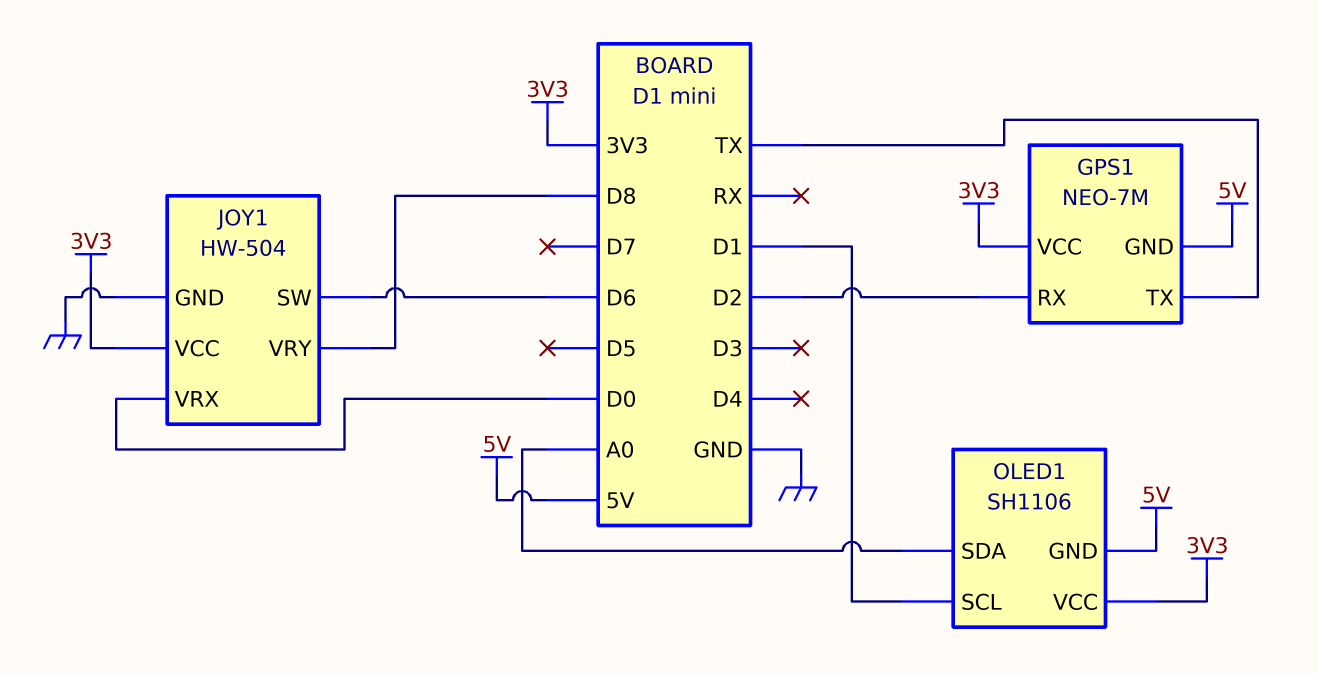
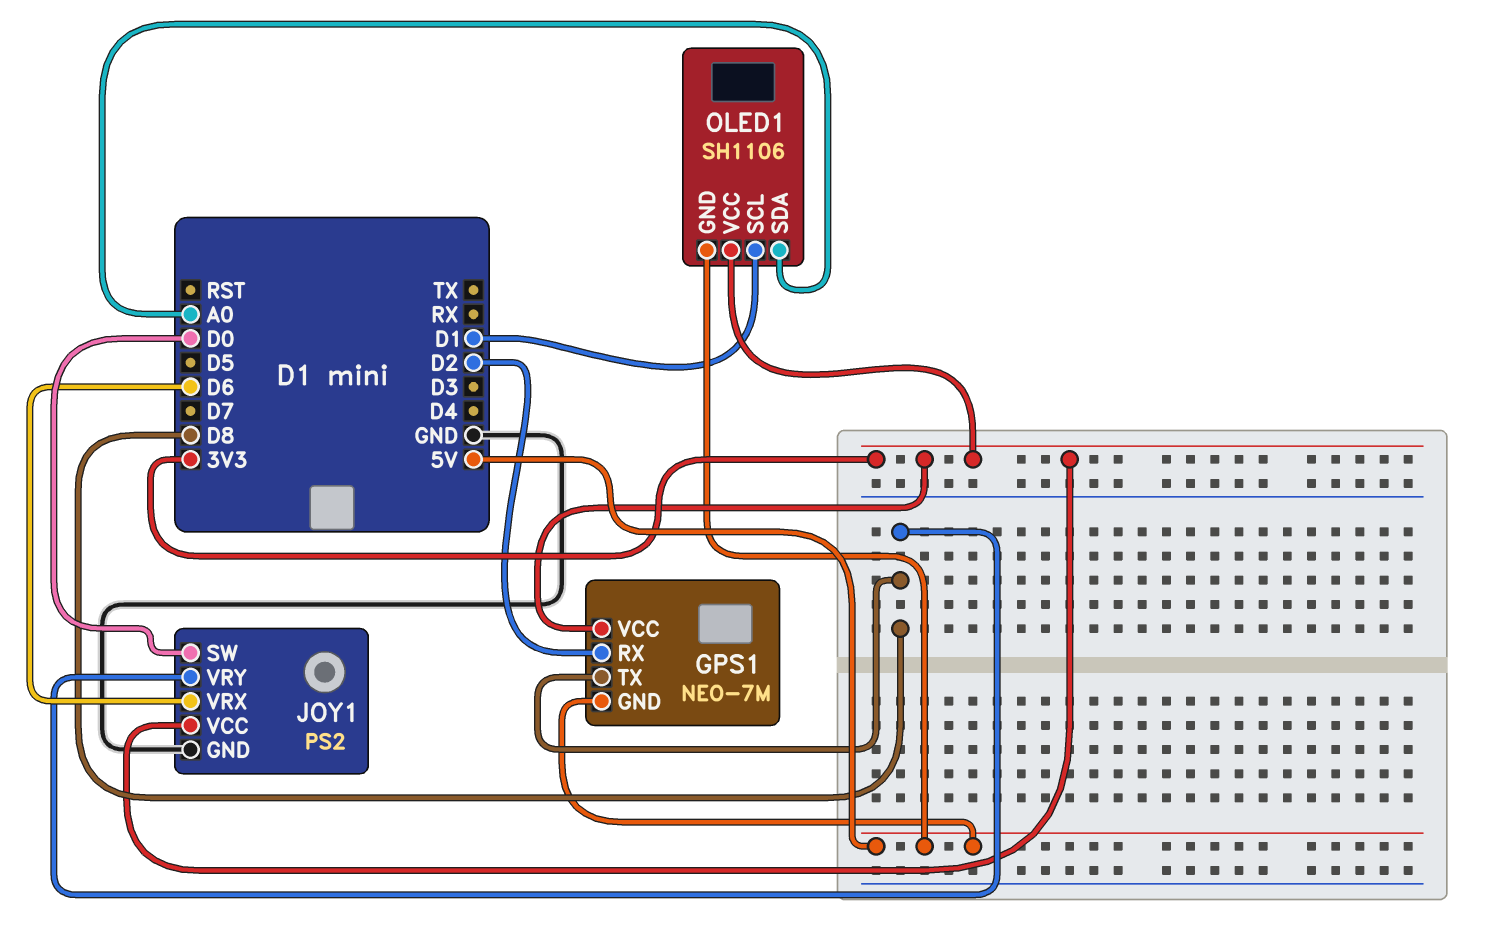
GPS1 pin TX: TX -> D8
JOY1: HW-504 -> PS2
JOY1 pin SW: D6 -> D0
JOY1 pin VRX: D0 -> D6

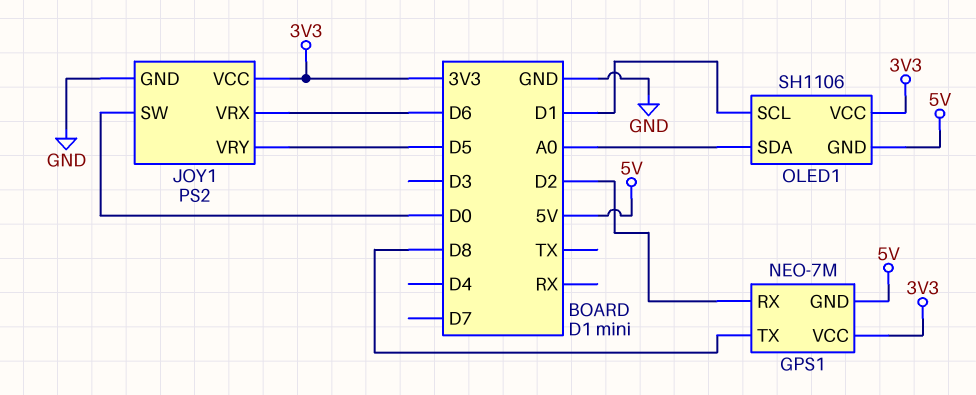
JOY1 pin VRY: D8 -> D5

